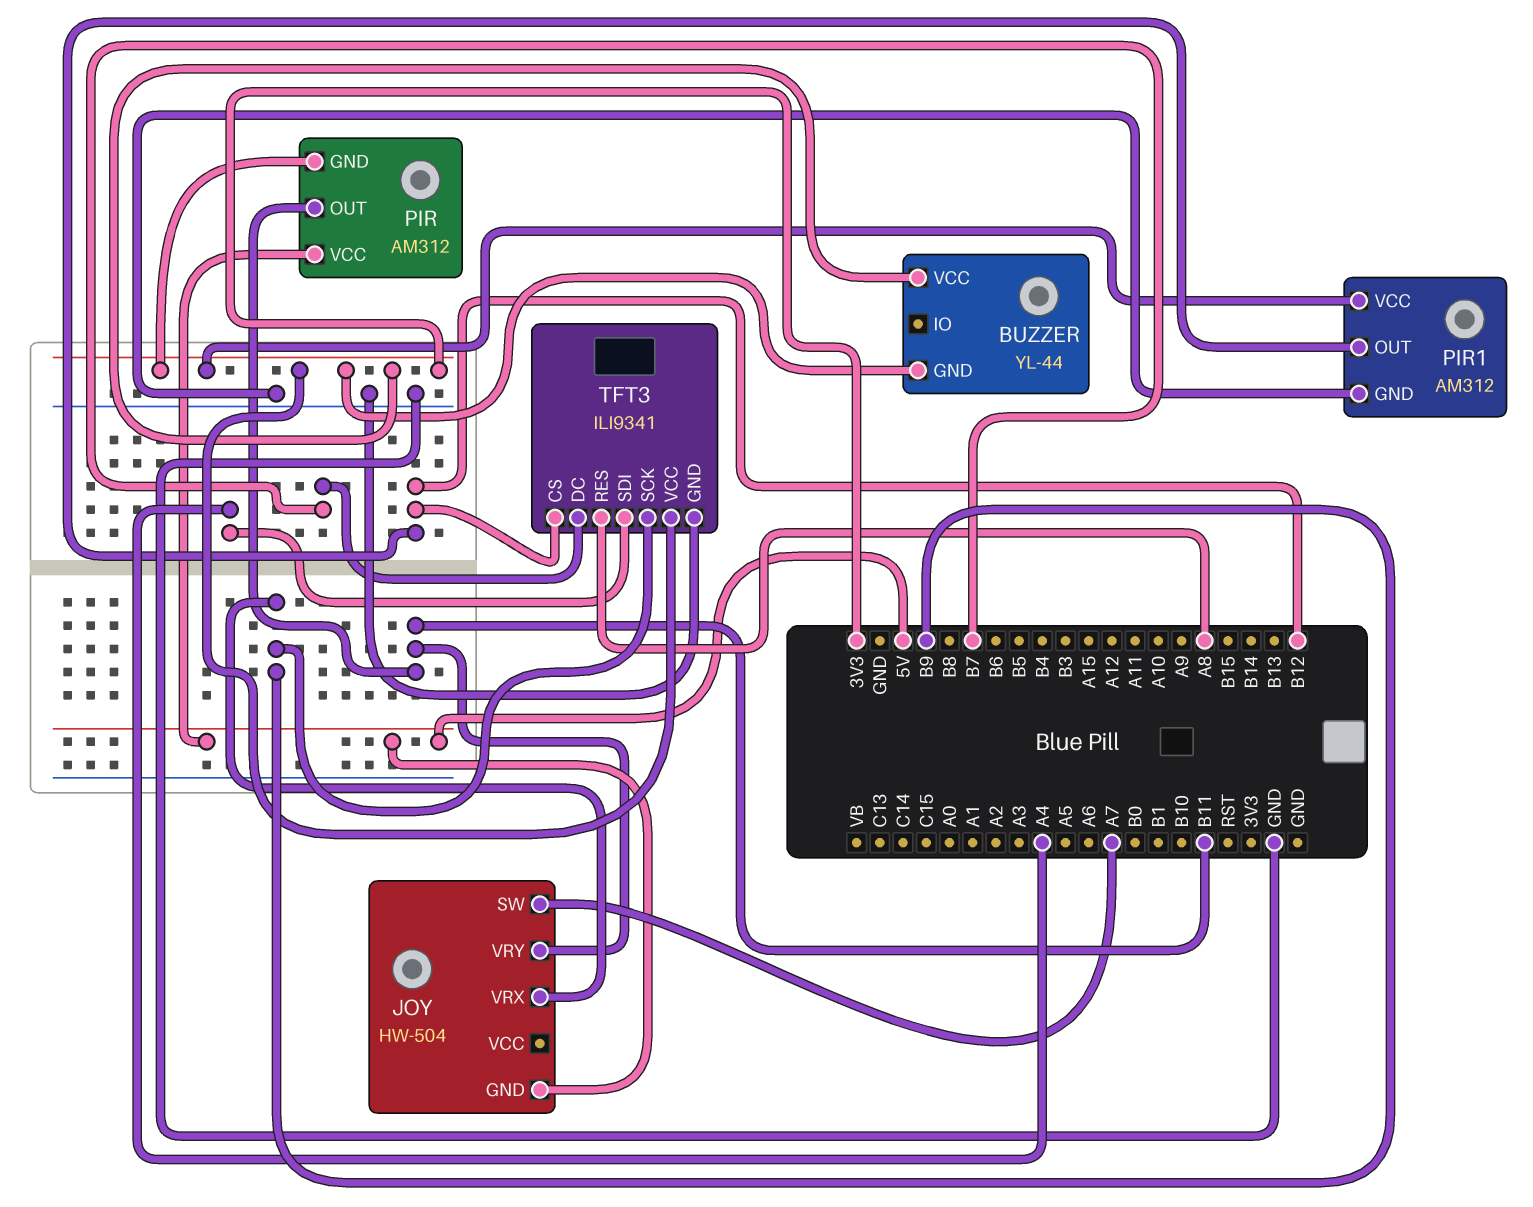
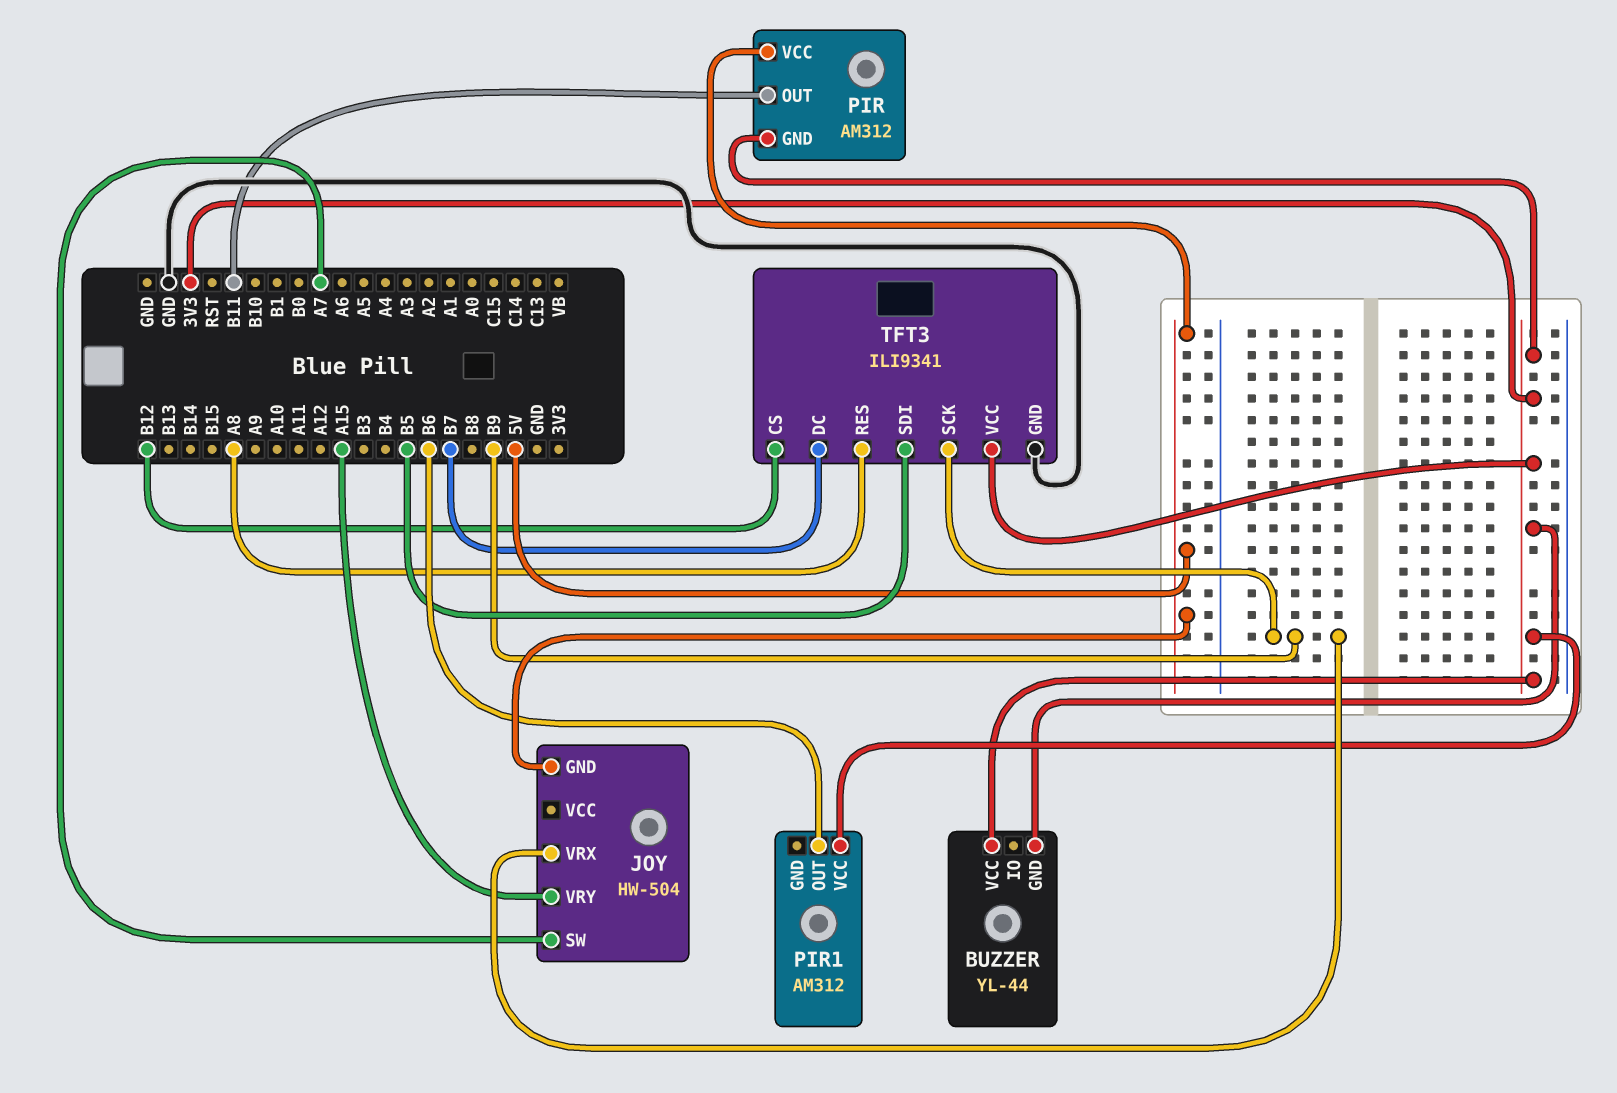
JOY pin VRY: B11 -> A15
PIR1 pin GND: GND -> none
PIR1 pin OUT: B12 -> B6
TFT3 pin SDI: A4 -> B5

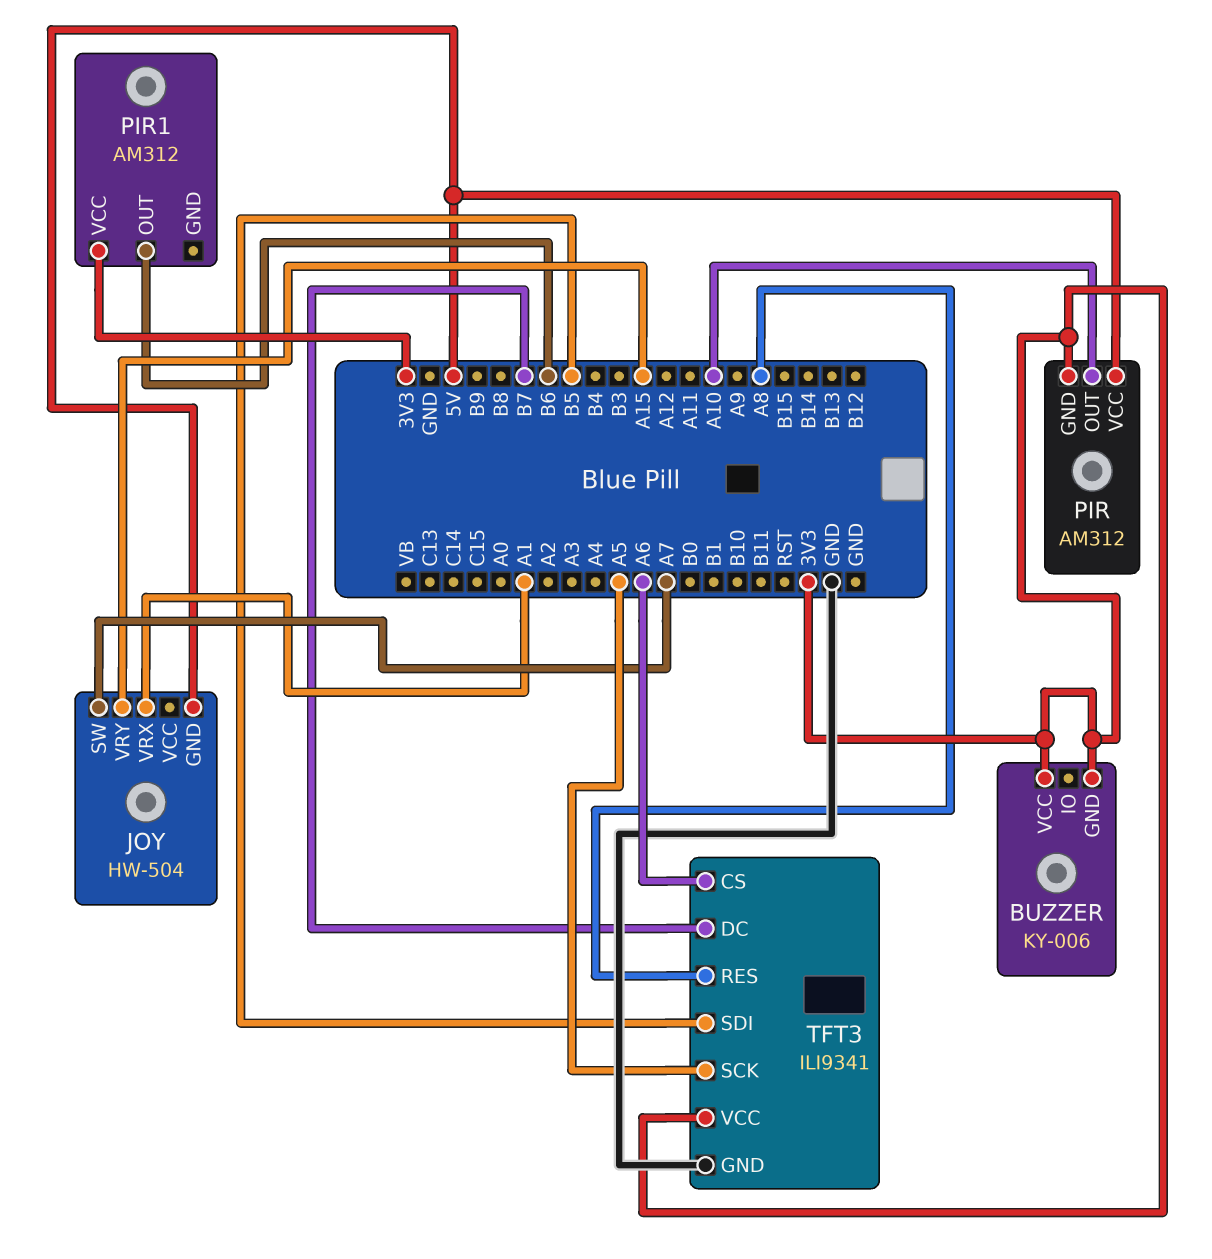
BUZZER: YL-44 -> KY-006
JOY pin VRX: B9 -> A1
PIR pin OUT: B11 -> A10
TFT3 pin CS: B12 -> A6
TFT3 pin SCK: B9 -> A5

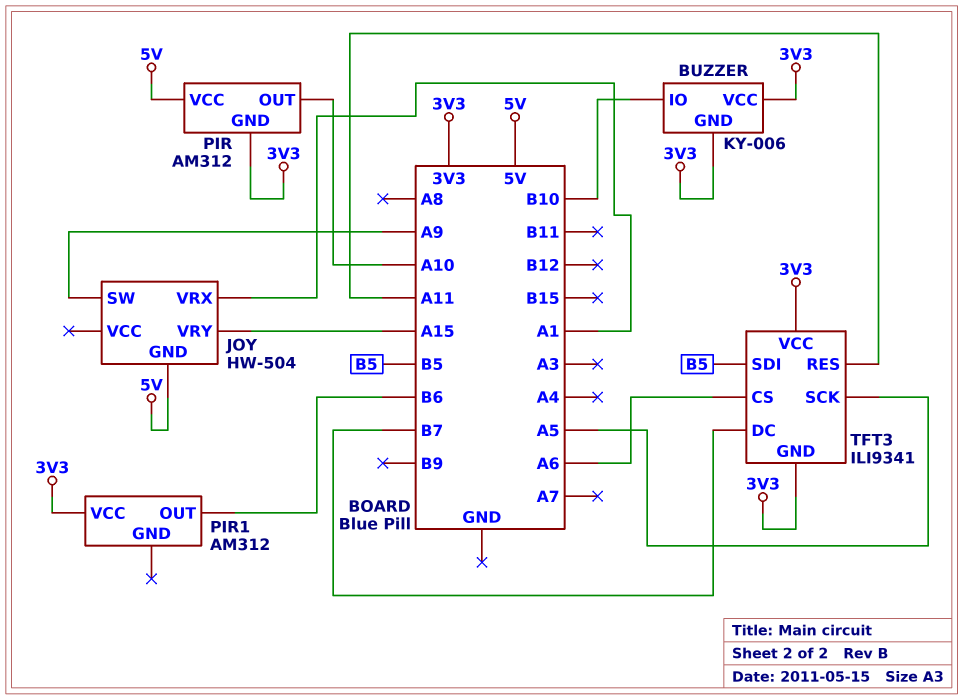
BUZZER pin IO: none -> B10
JOY pin SW: A7 -> A9
TFT3 pin GND: GND -> 3V3
TFT3 pin RES: A8 -> A11

